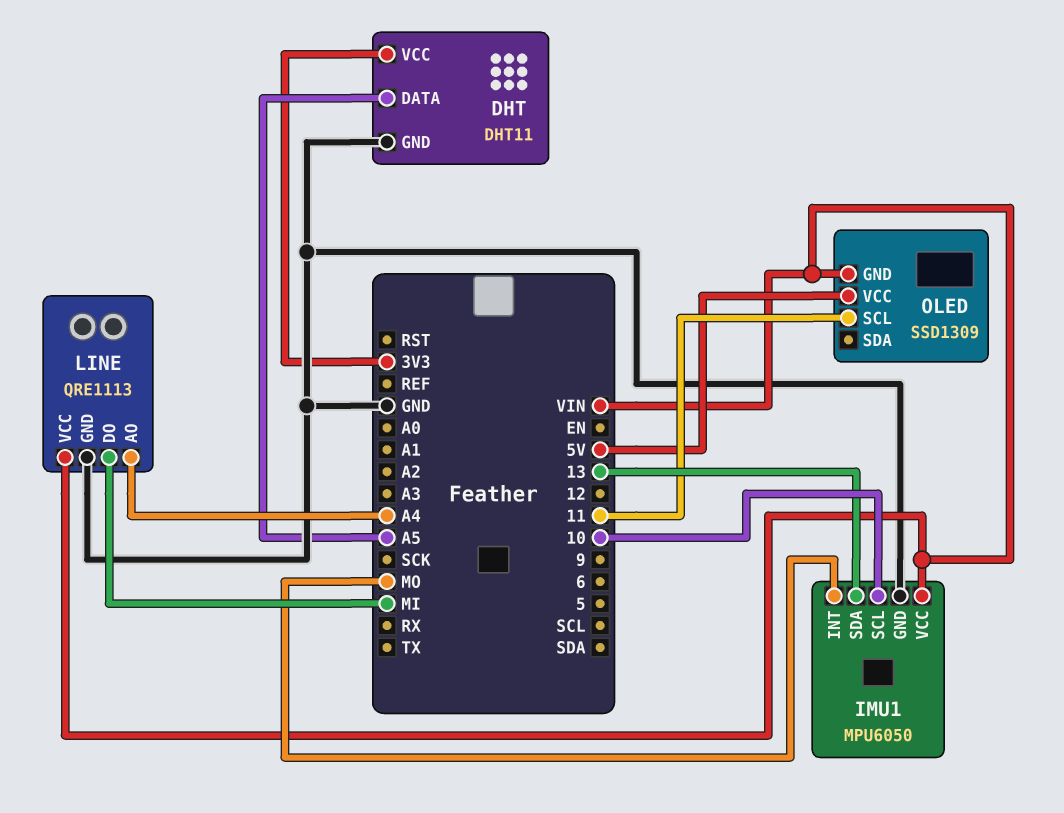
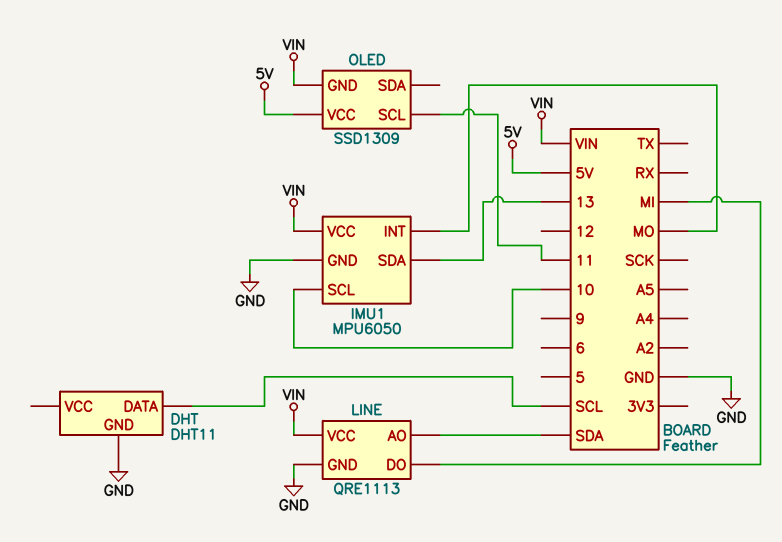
DHT pin DATA: A5 -> SCL
DHT pin VCC: 3V3 -> none
LINE pin AO: A4 -> SDA

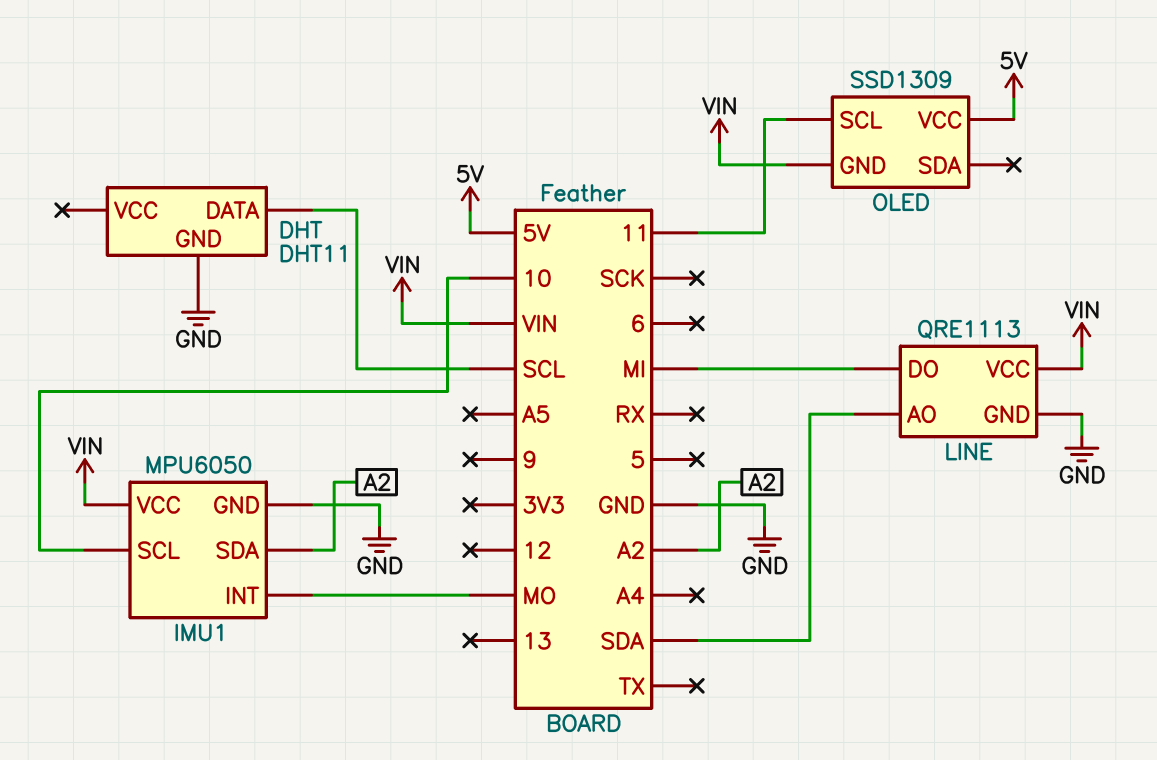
IMU1 pin SDA: 13 -> A2

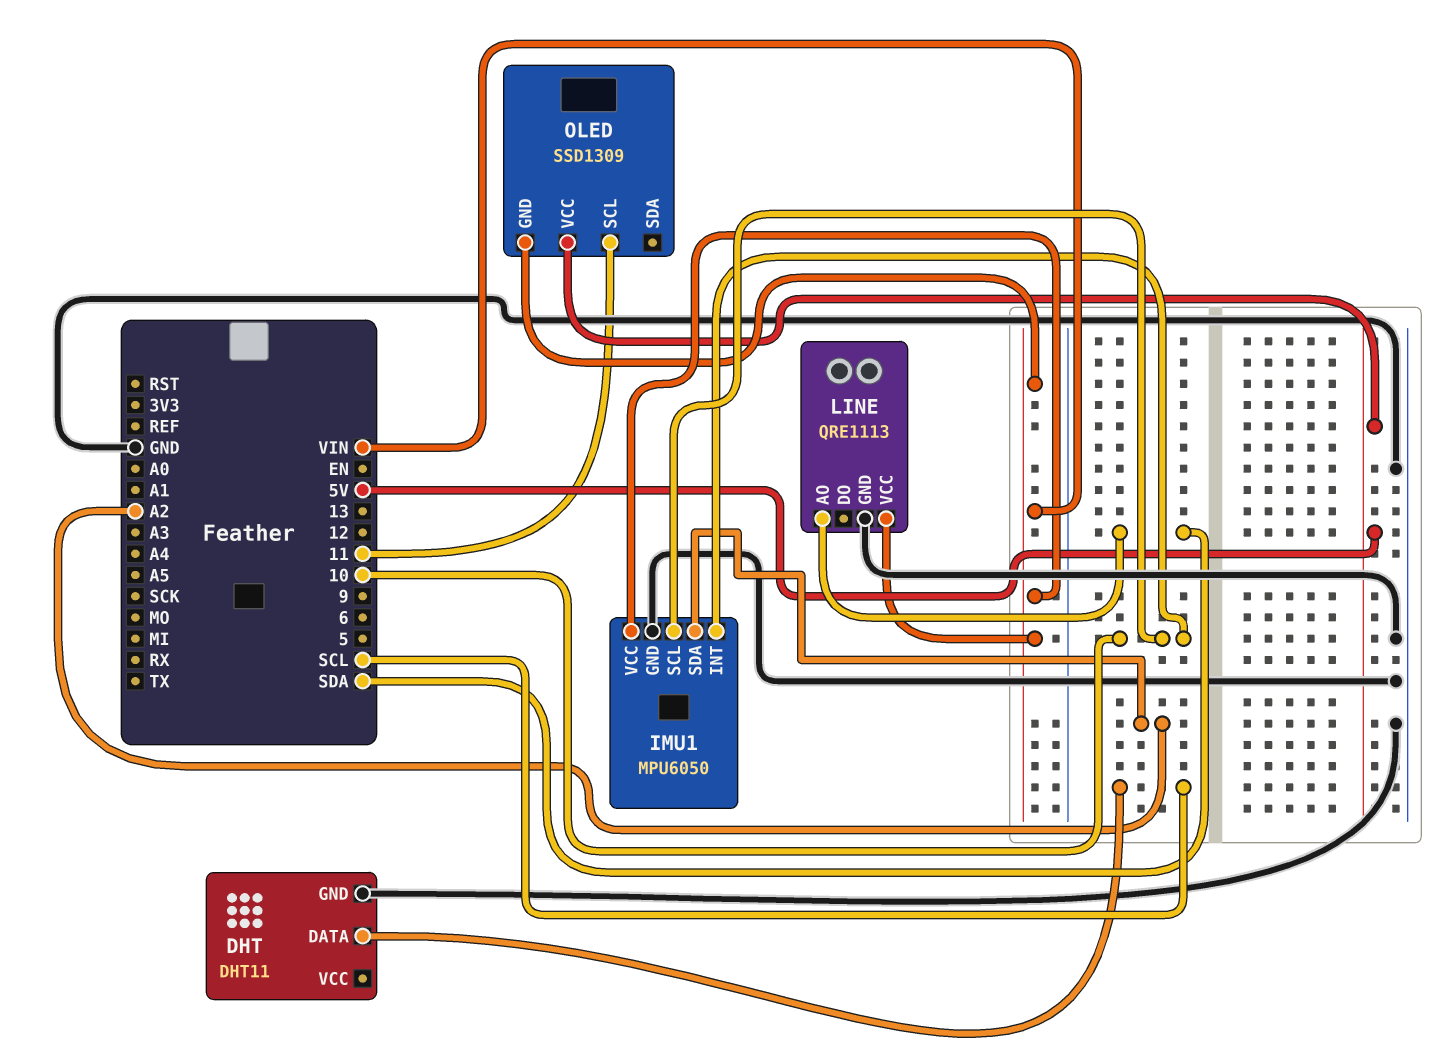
IMU1 pin INT: MO -> 10
LINE pin DO: MI -> none

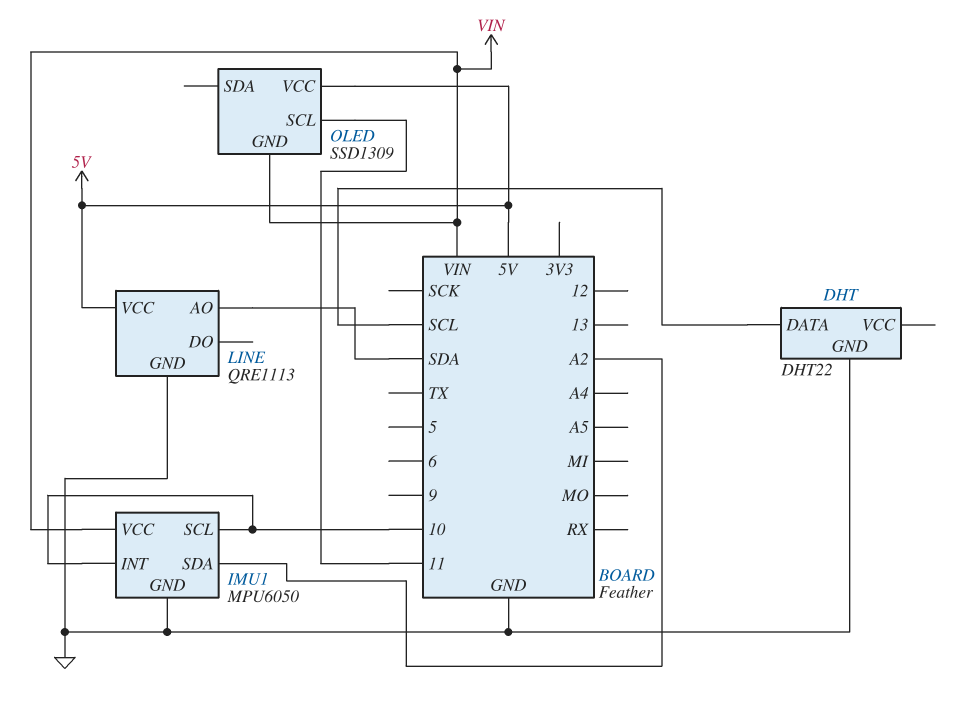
DHT: DHT11 -> DHT22
LINE pin VCC: VIN -> 5V

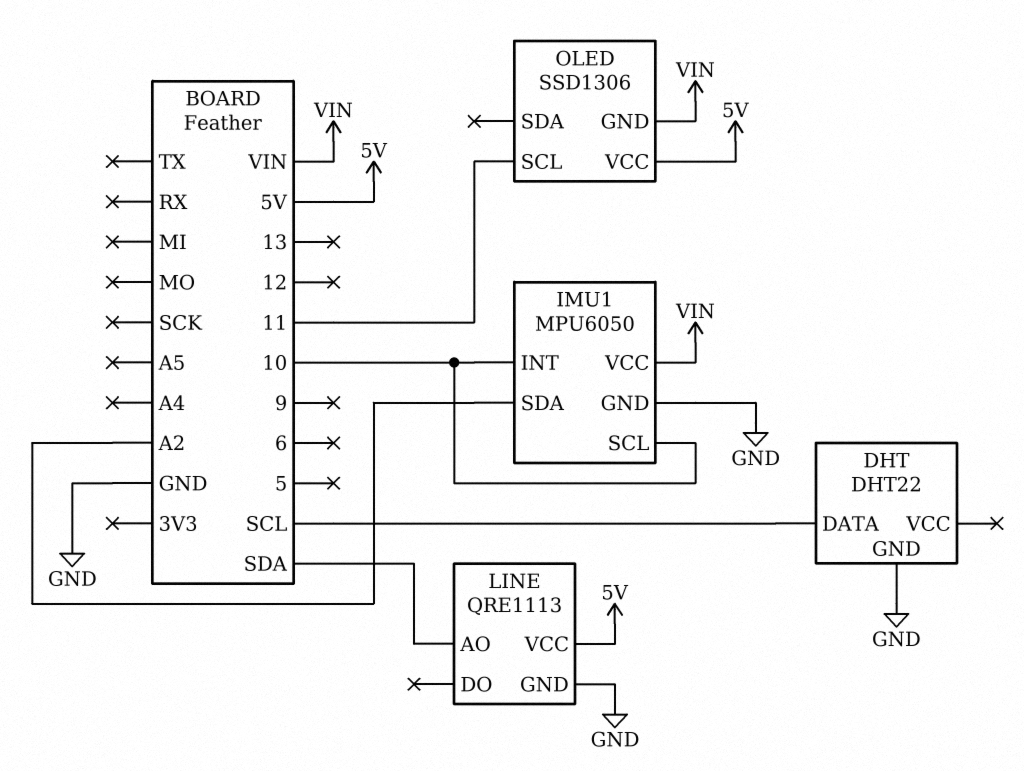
OLED: SSD1309 -> SSD1306

